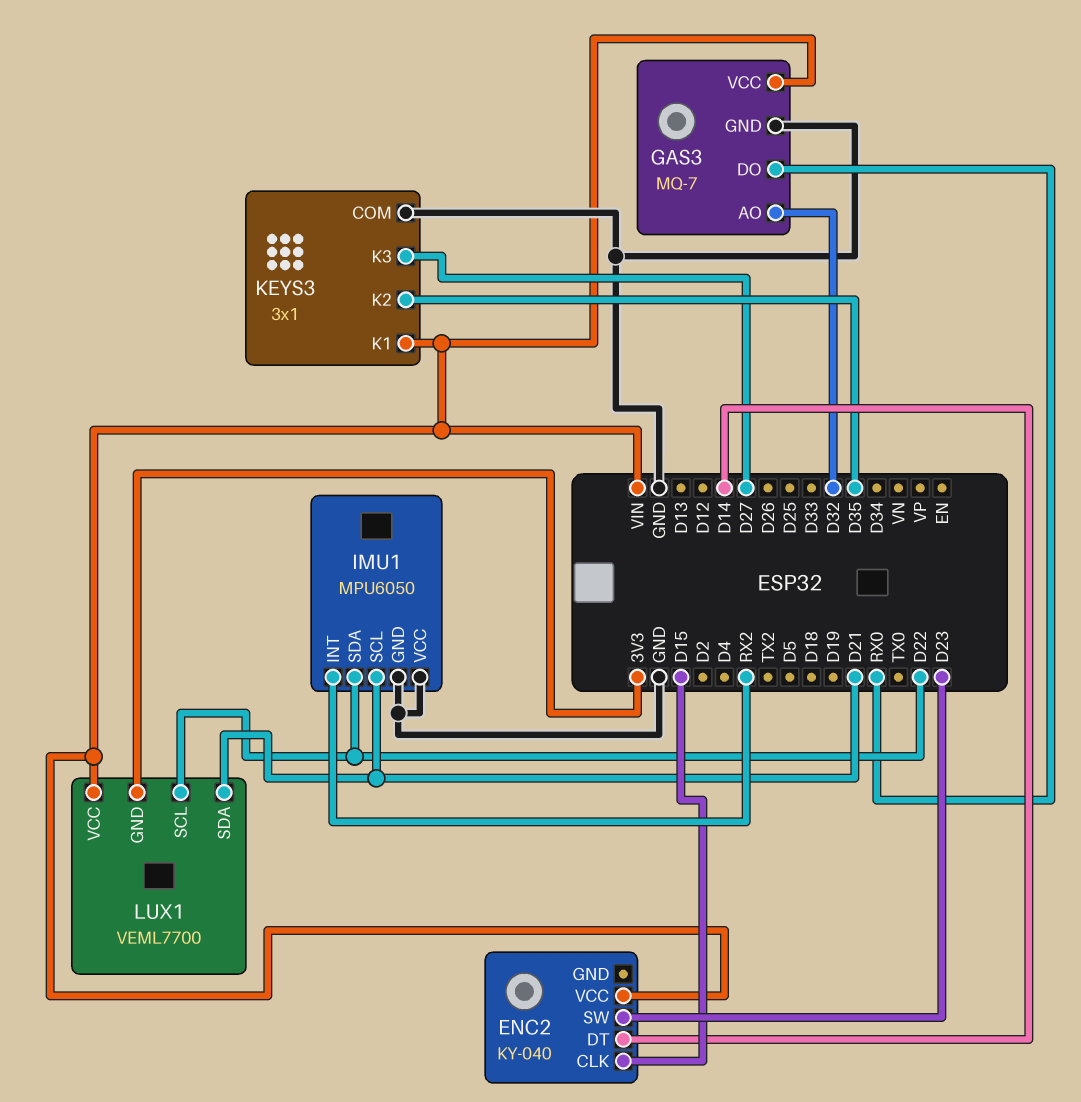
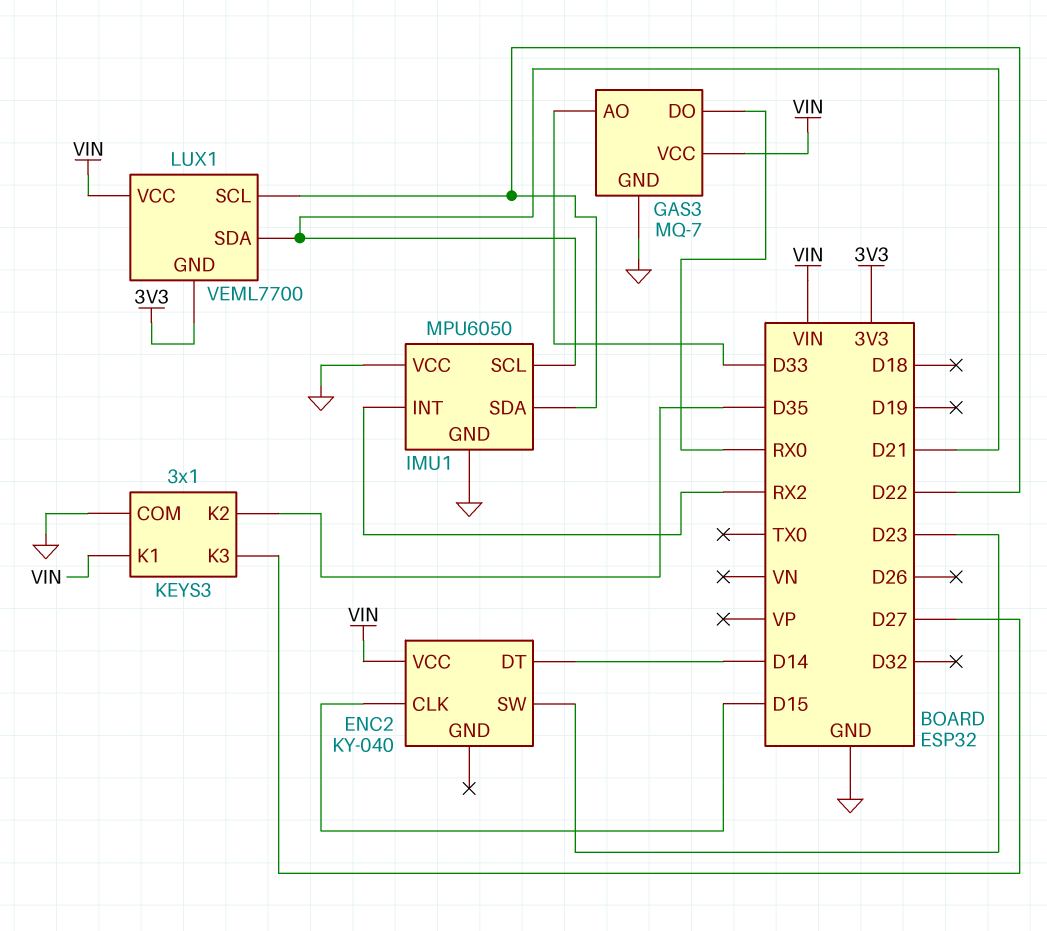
GAS3 pin AO: D32 -> D33

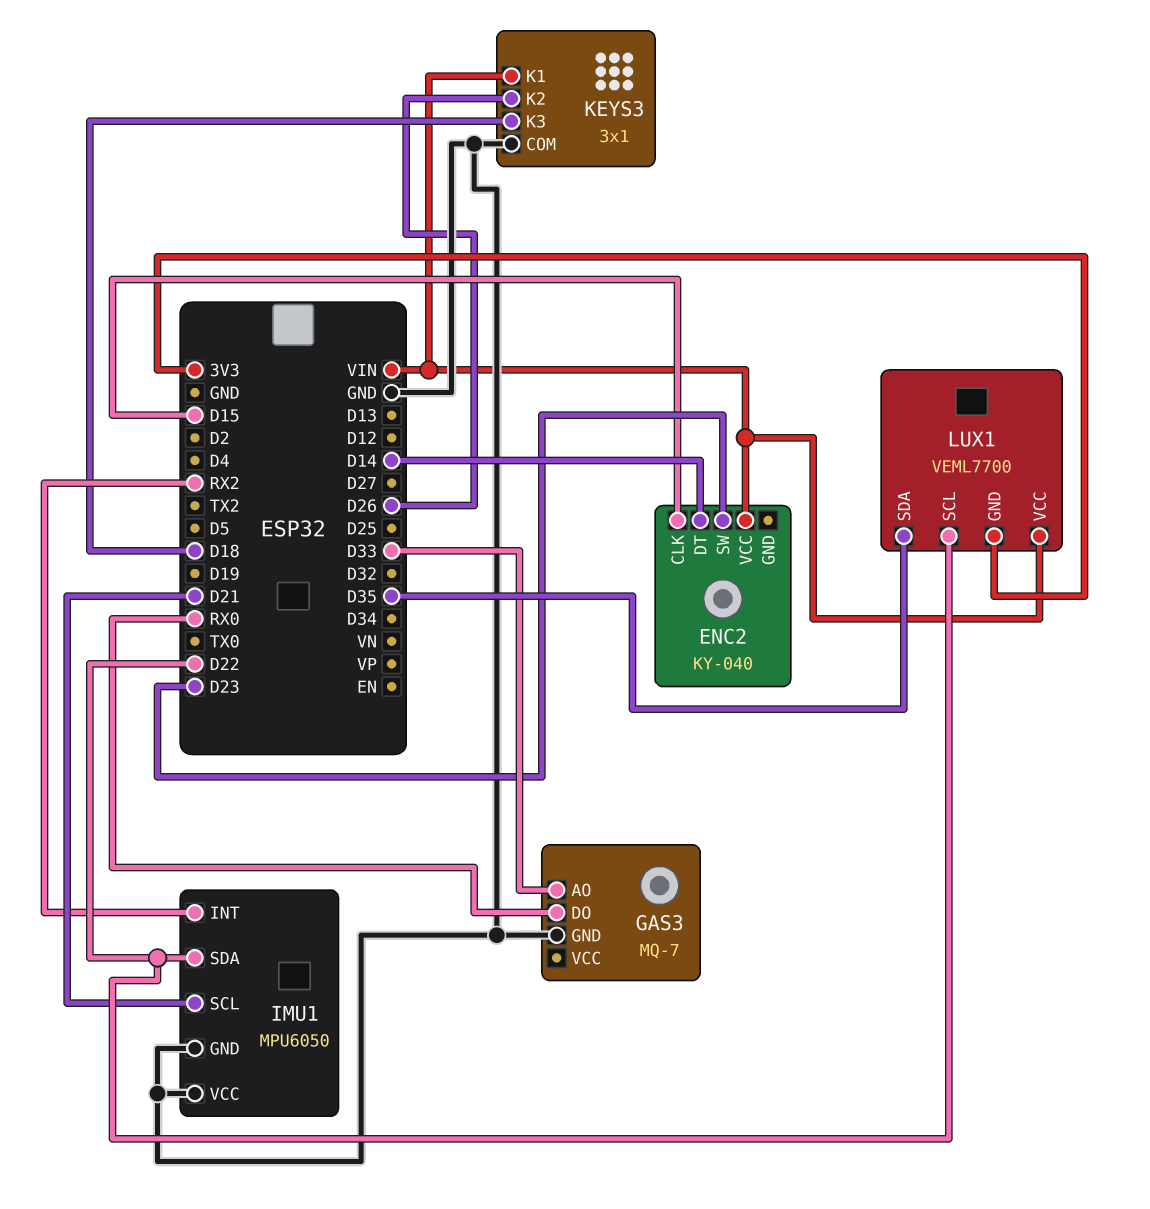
GAS3 pin VCC: VIN -> none
KEYS3 pin K2: D35 -> D26
KEYS3 pin K3: D27 -> D18
LUX1 pin SDA: D21 -> D35

